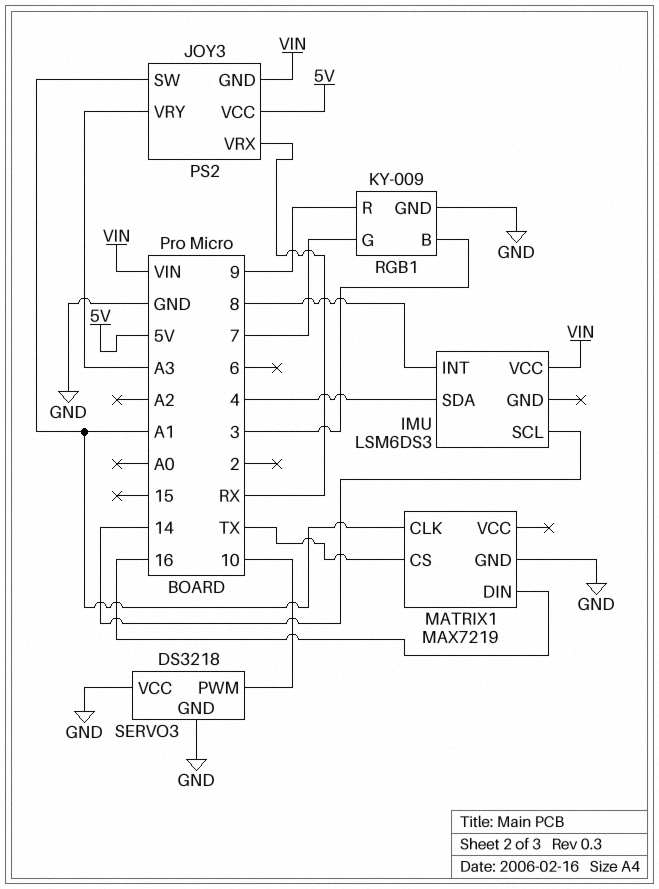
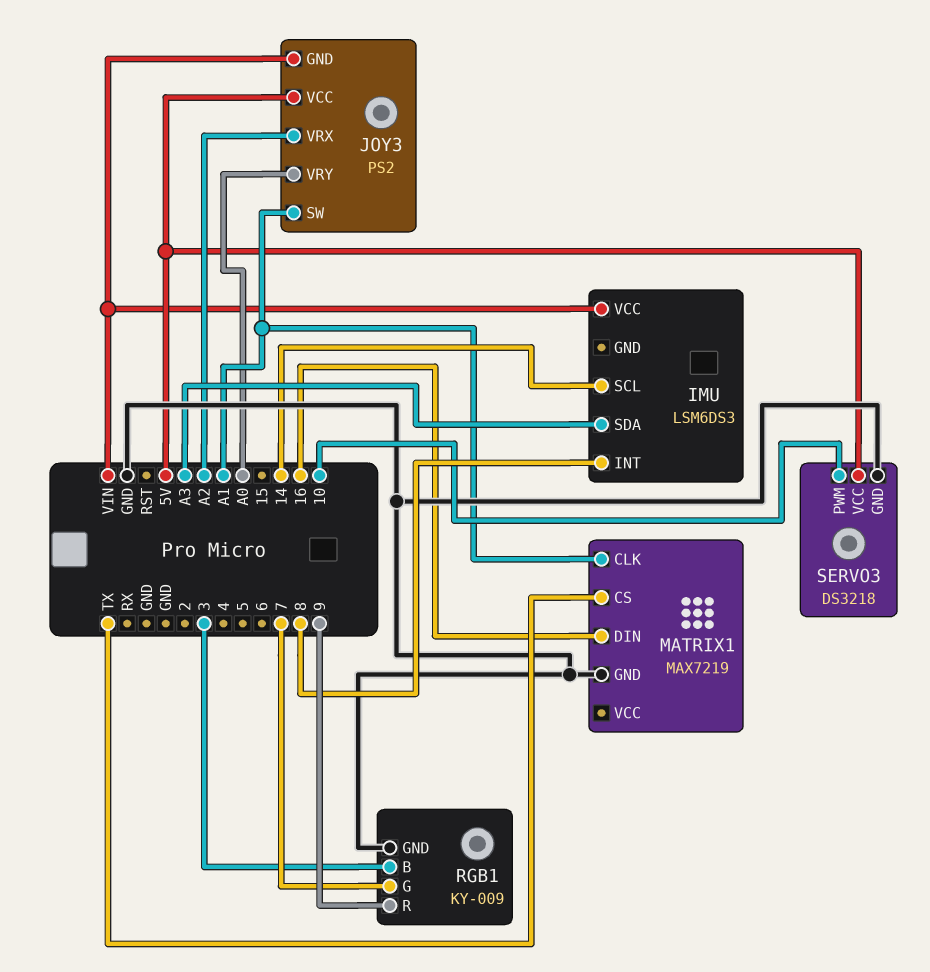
IMU pin SDA: 4 -> A3
JOY3 pin VRX: RX -> A2
JOY3 pin VRY: A3 -> A0
SERVO3 pin VCC: GND -> 5V

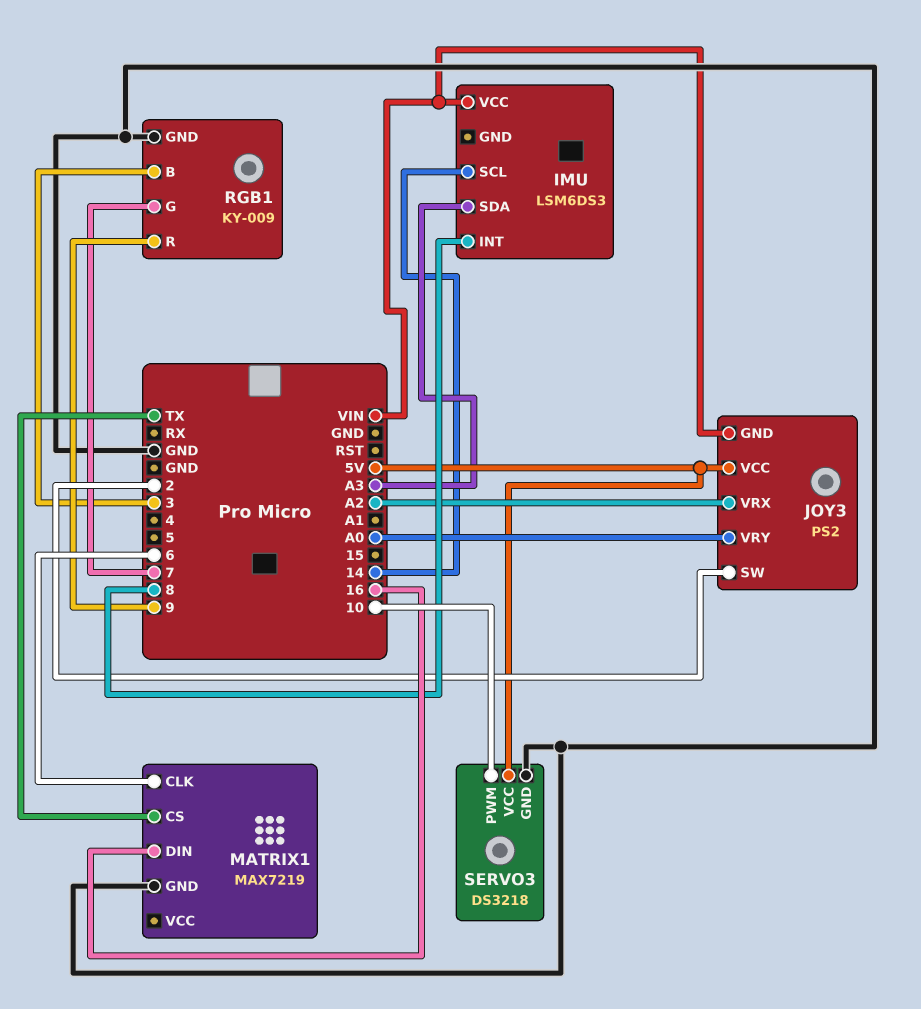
JOY3 pin SW: A1 -> 2
MATRIX1 pin CLK: A1 -> 6

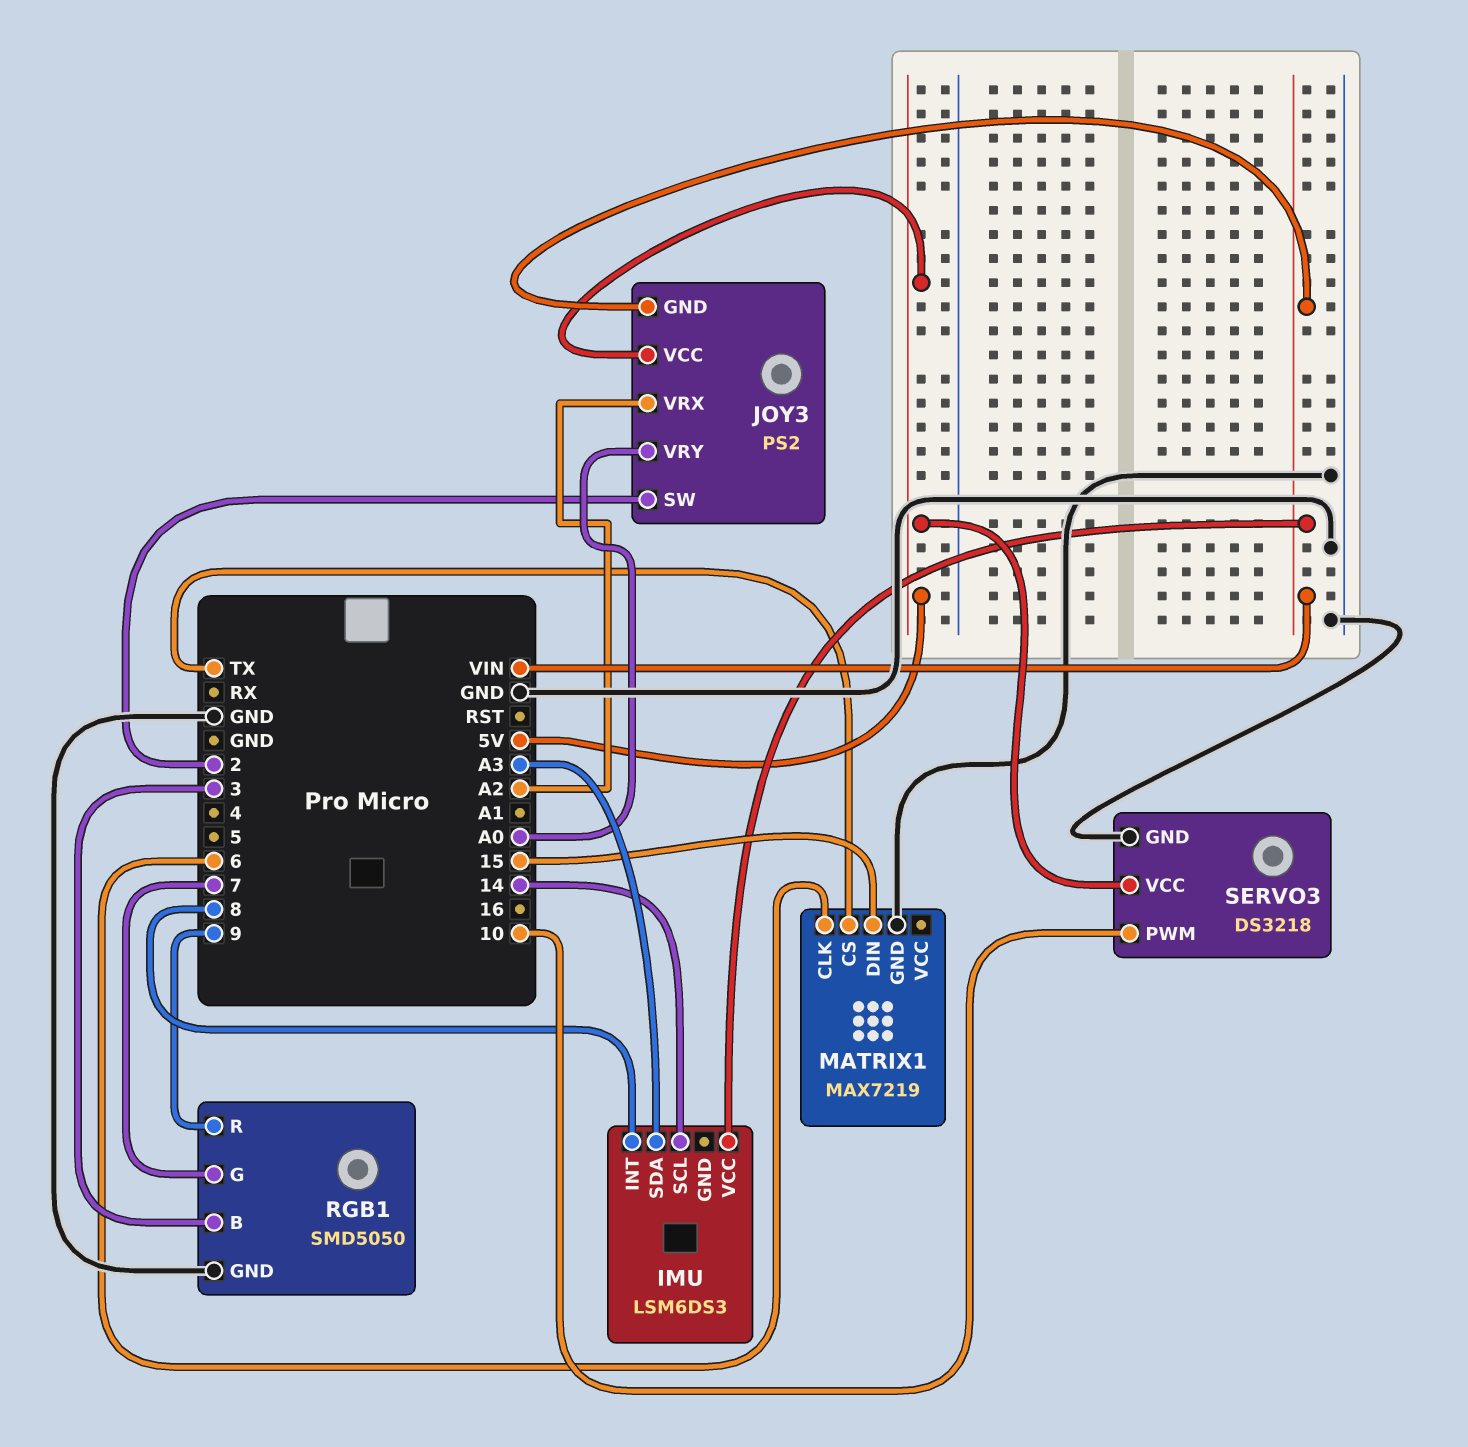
MATRIX1 pin DIN: 16 -> 15
RGB1: KY-009 -> SMD5050

